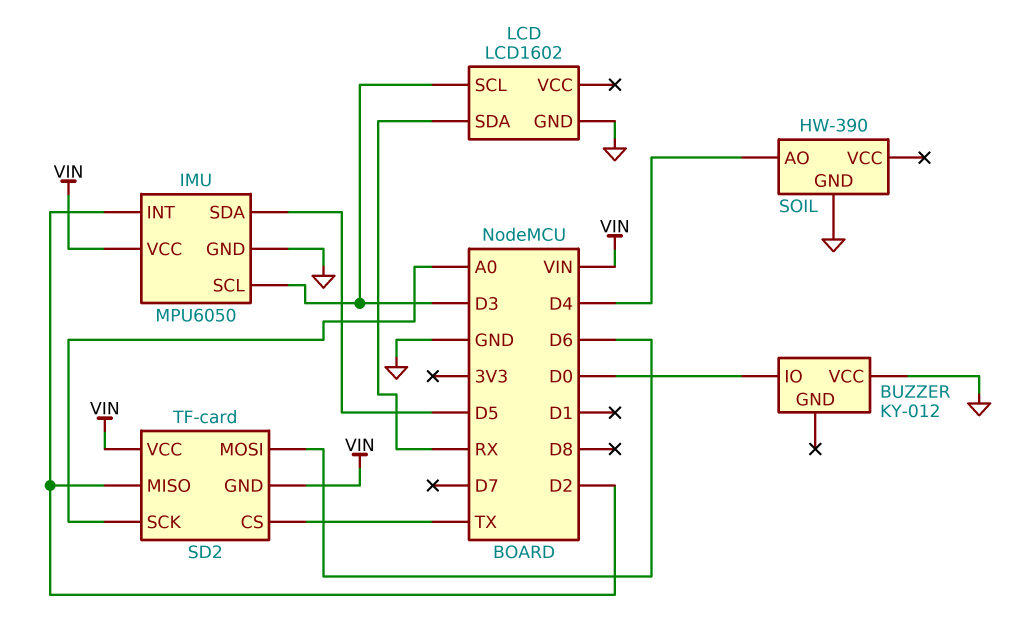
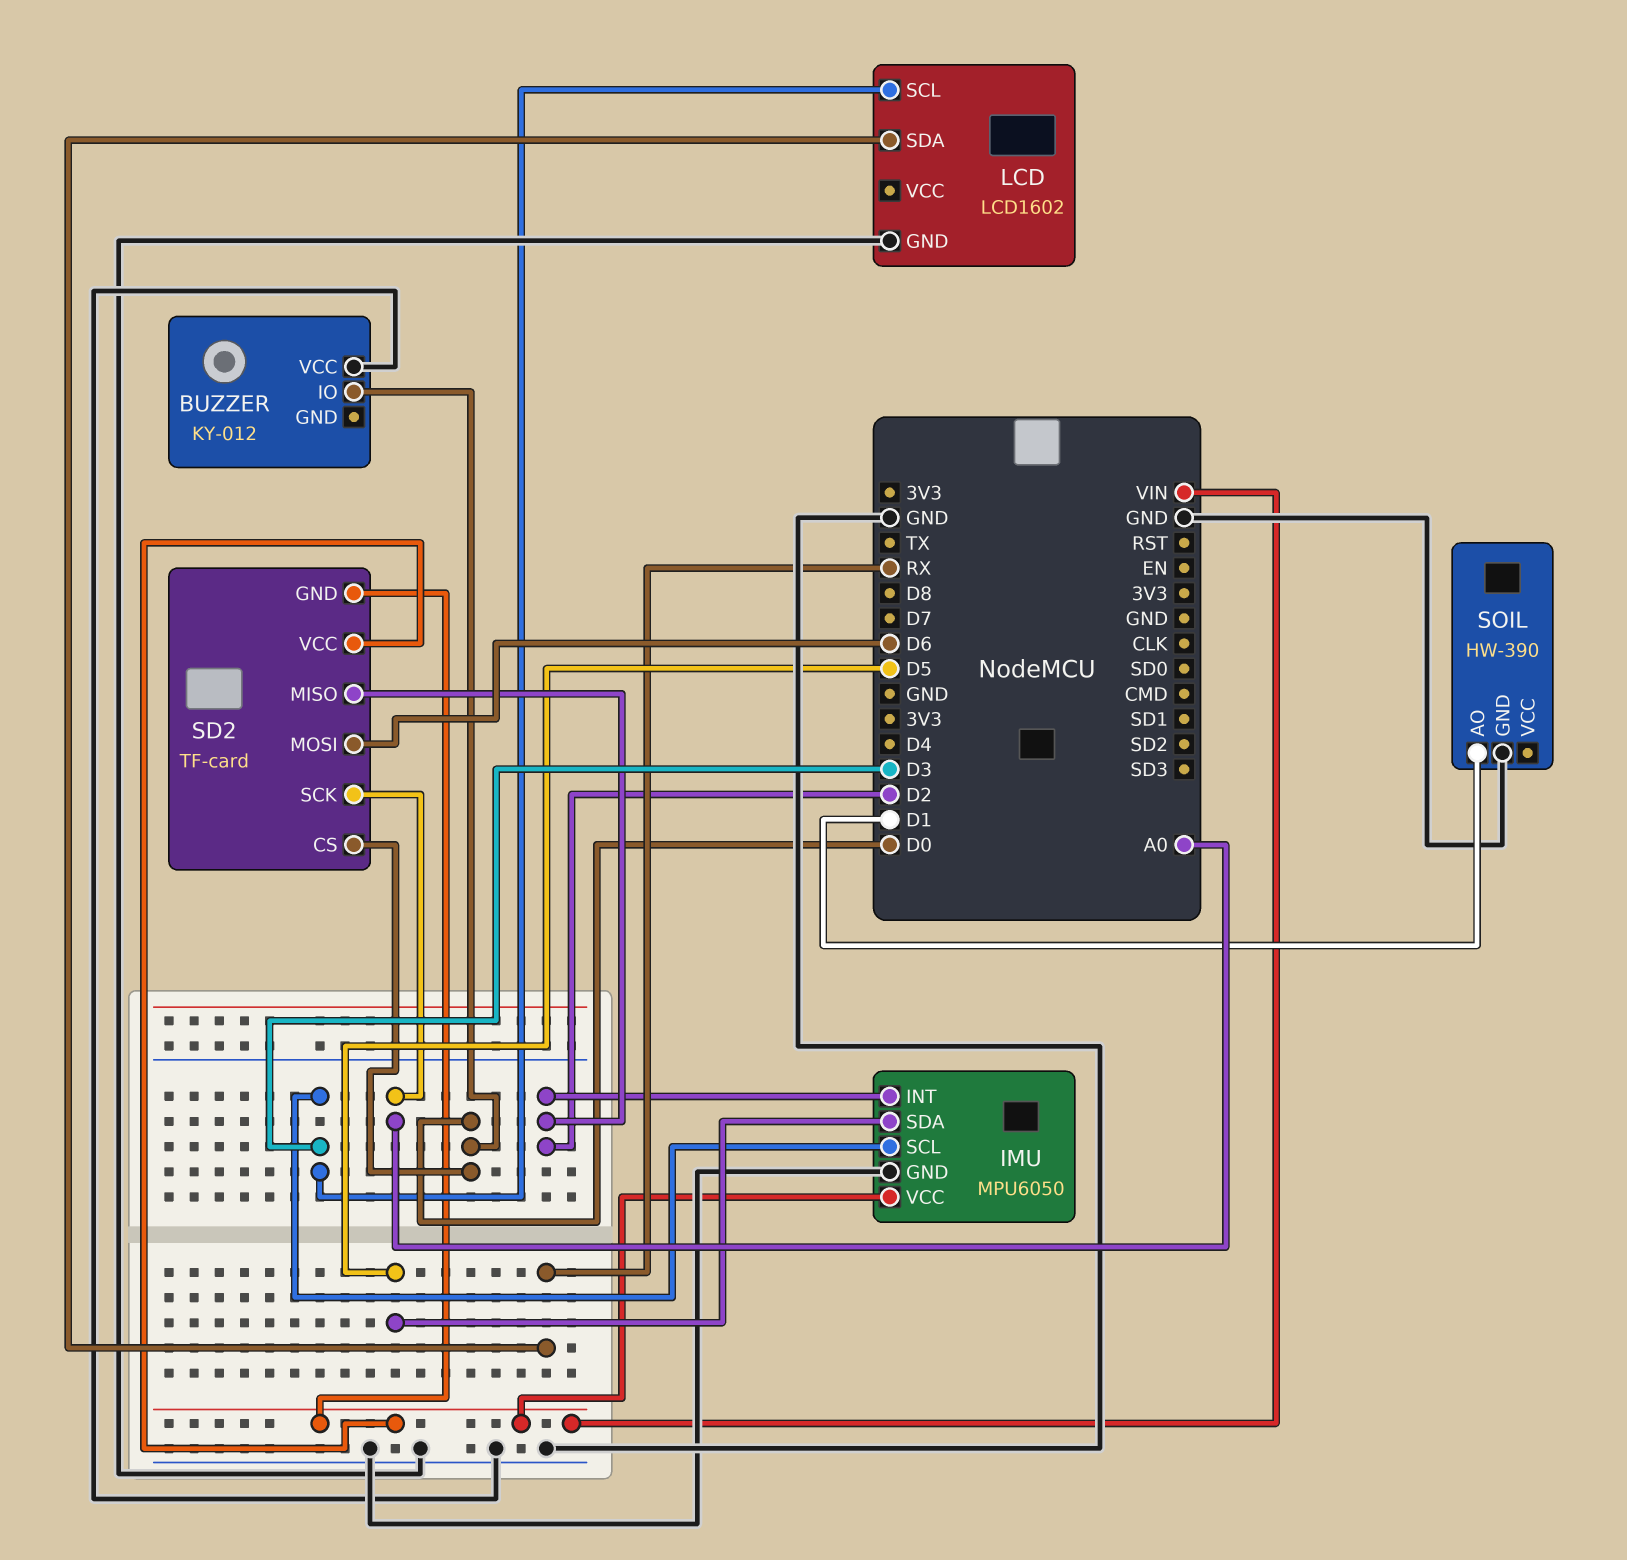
SD2 pin CS: TX -> D0
SOIL pin AO: D4 -> D1

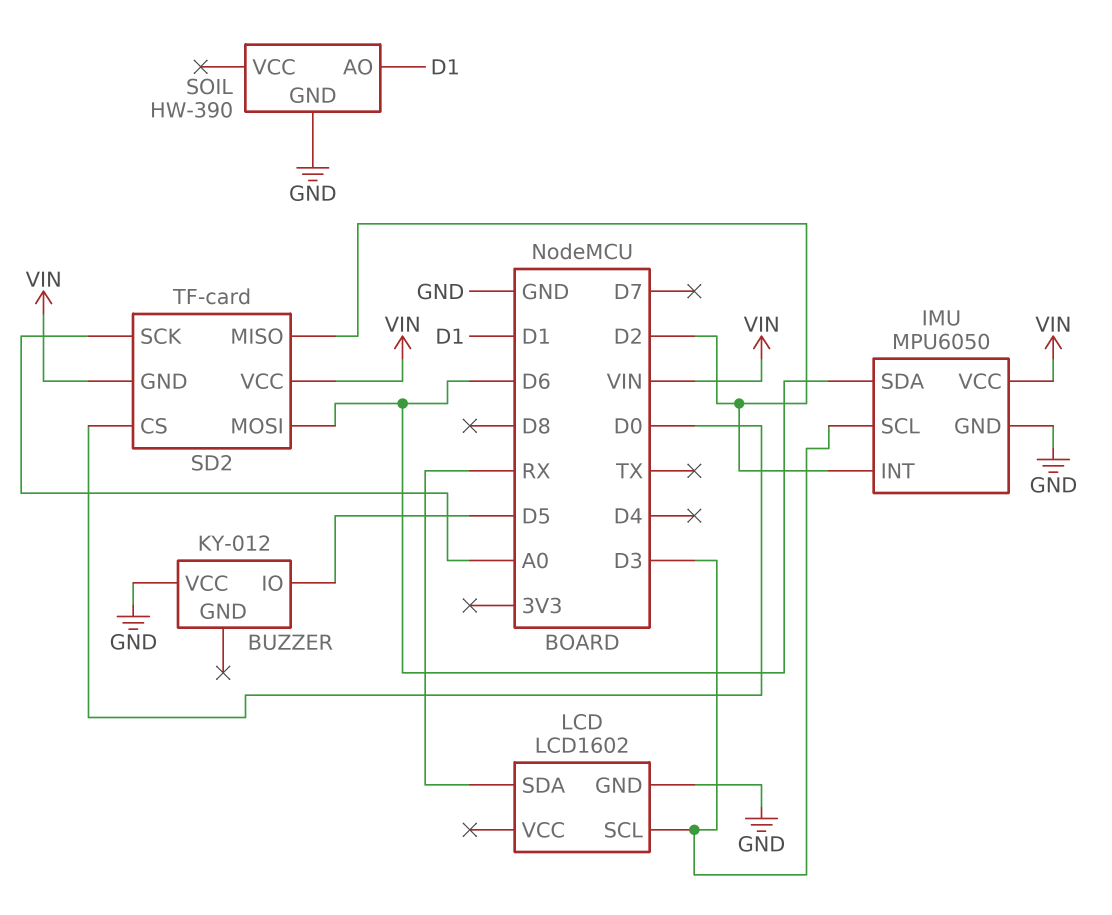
BUZZER pin IO: D0 -> D5
IMU pin SDA: D5 -> D6

